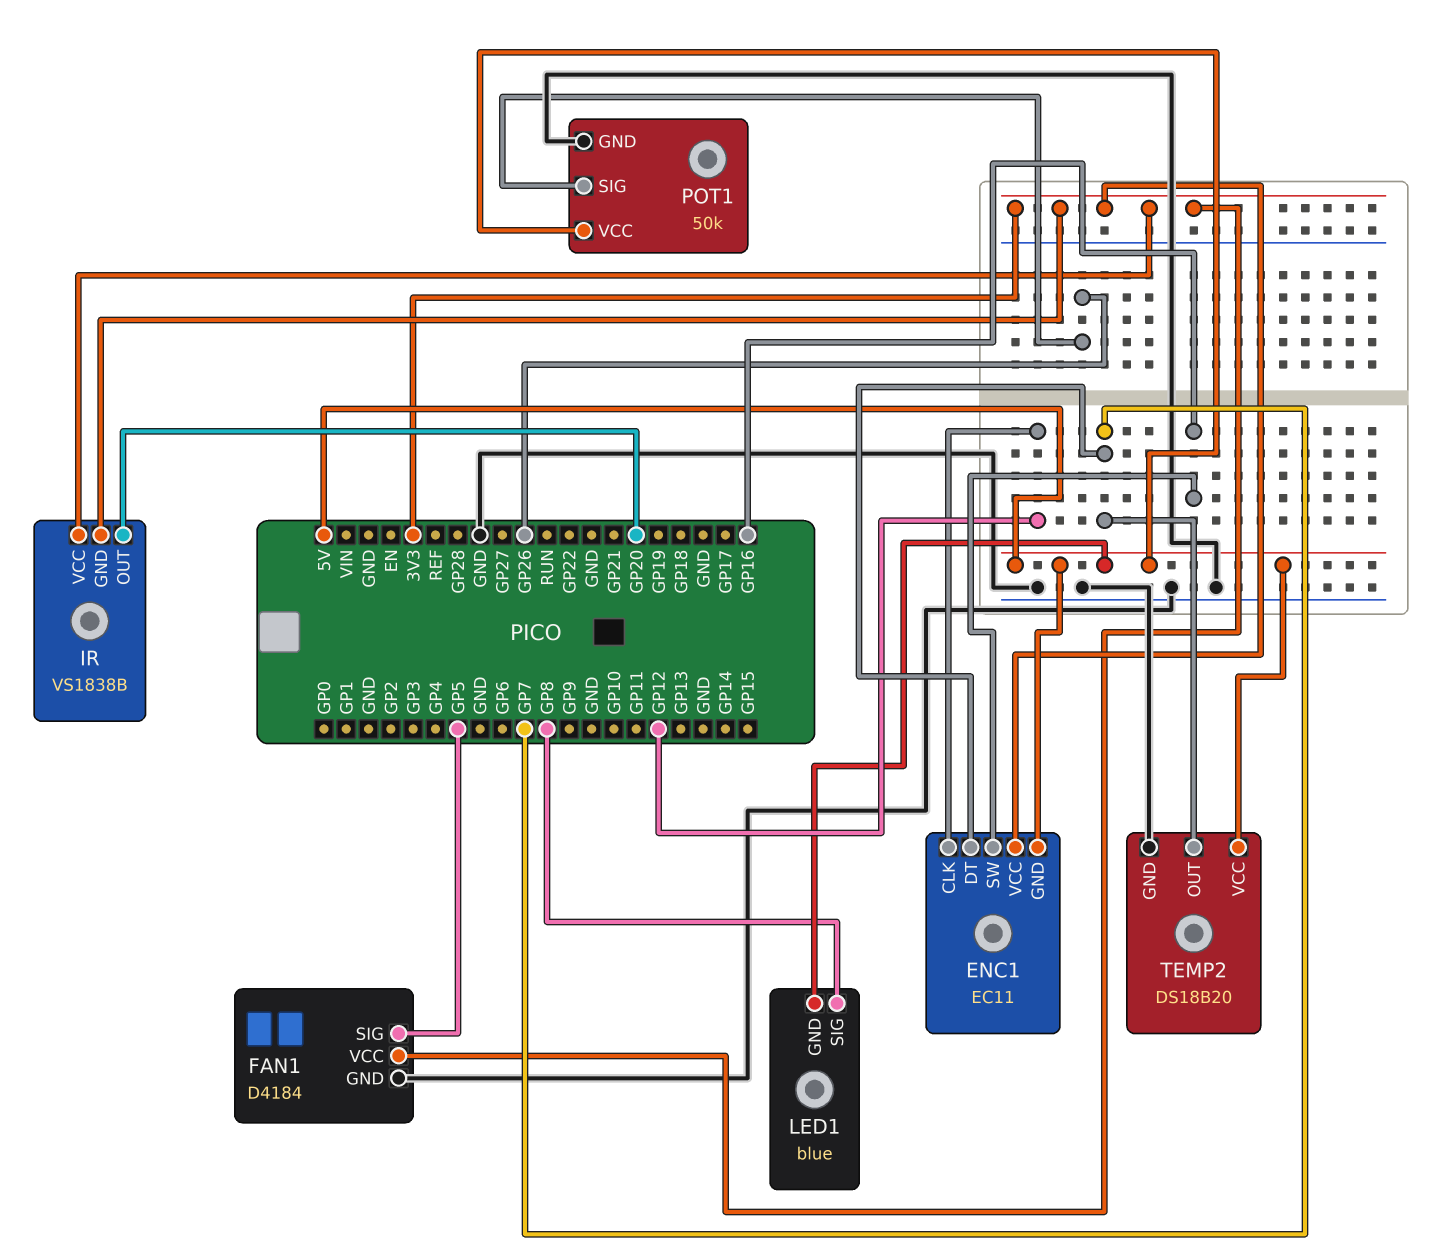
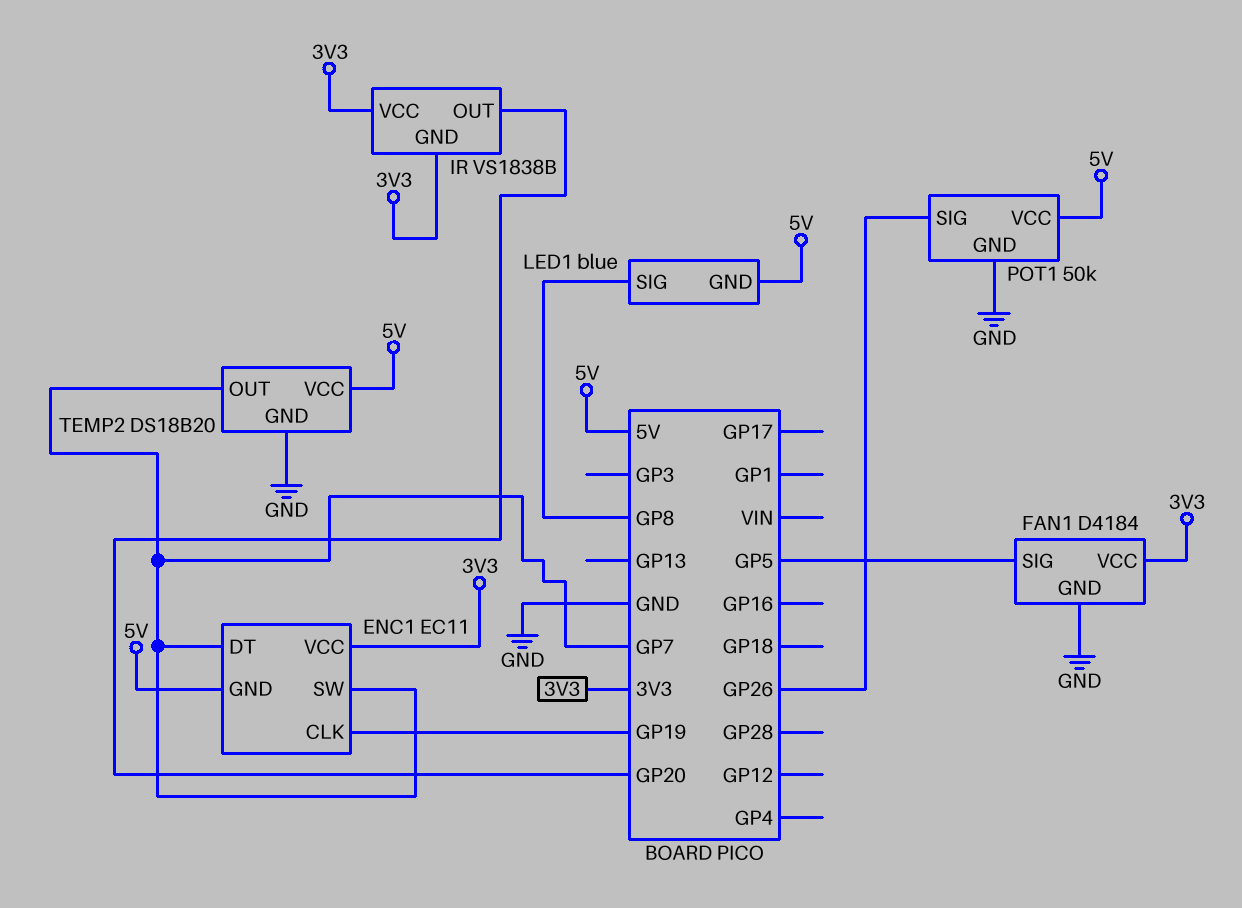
ENC1 pin CLK: GP12 -> GP19
ENC1 pin SW: GP16 -> GP7

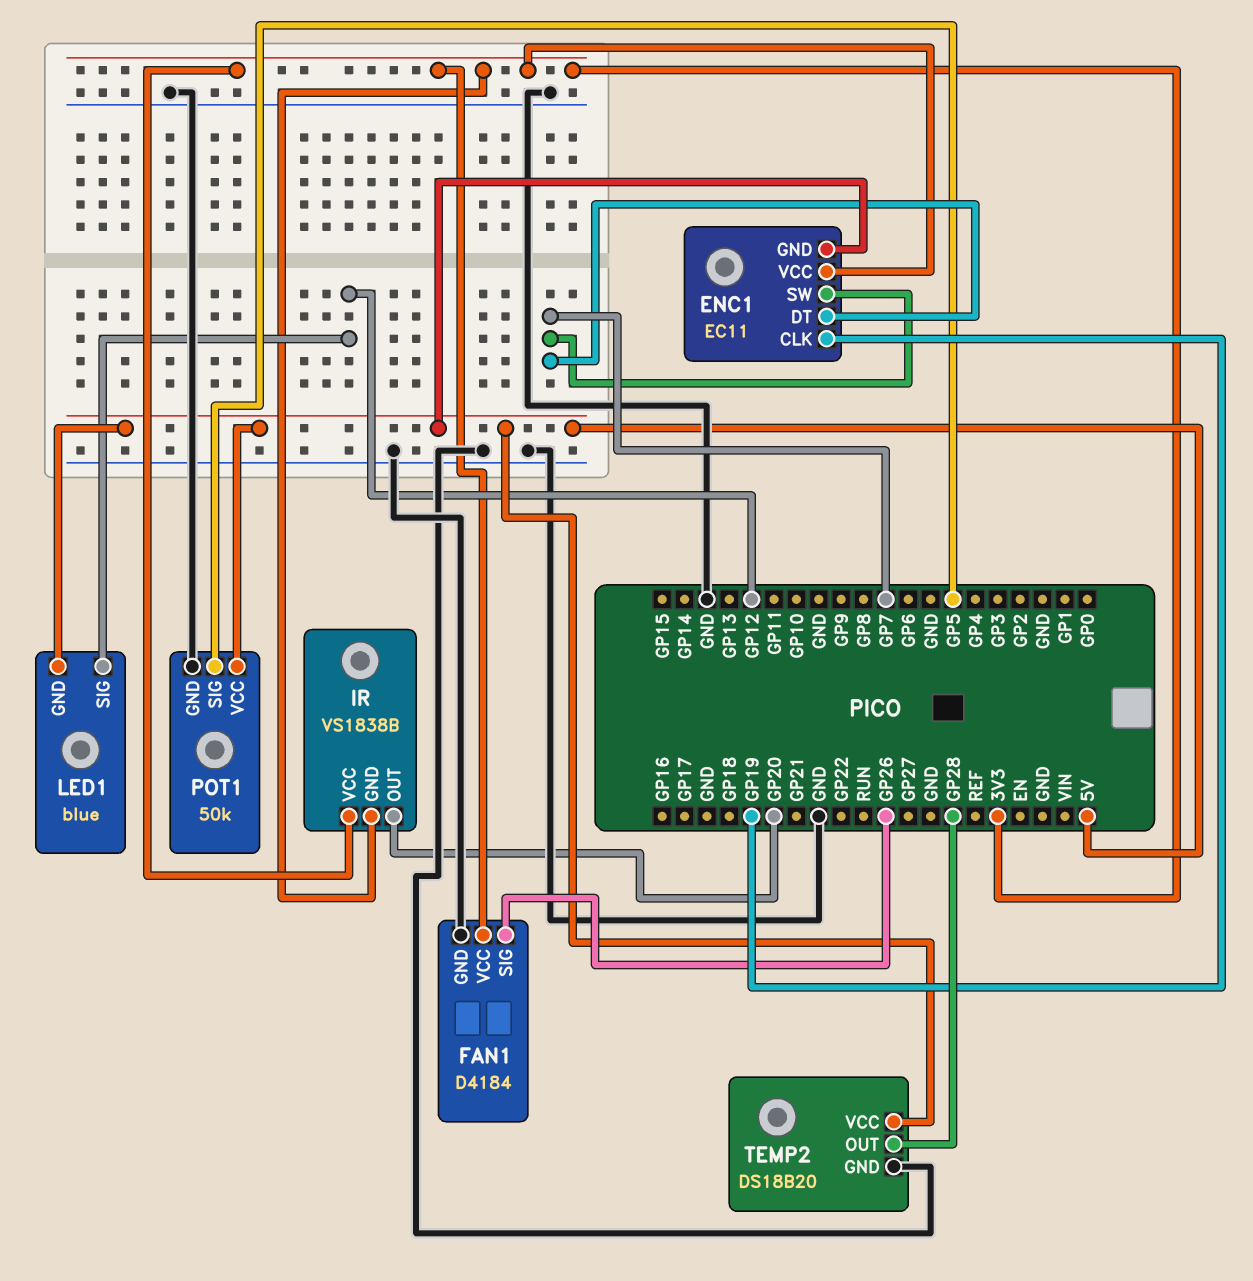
FAN1 pin SIG: GP5 -> GP26
LED1 pin SIG: GP8 -> GP12
POT1 pin SIG: GP26 -> GP5
TEMP2 pin OUT: GP7 -> GP28

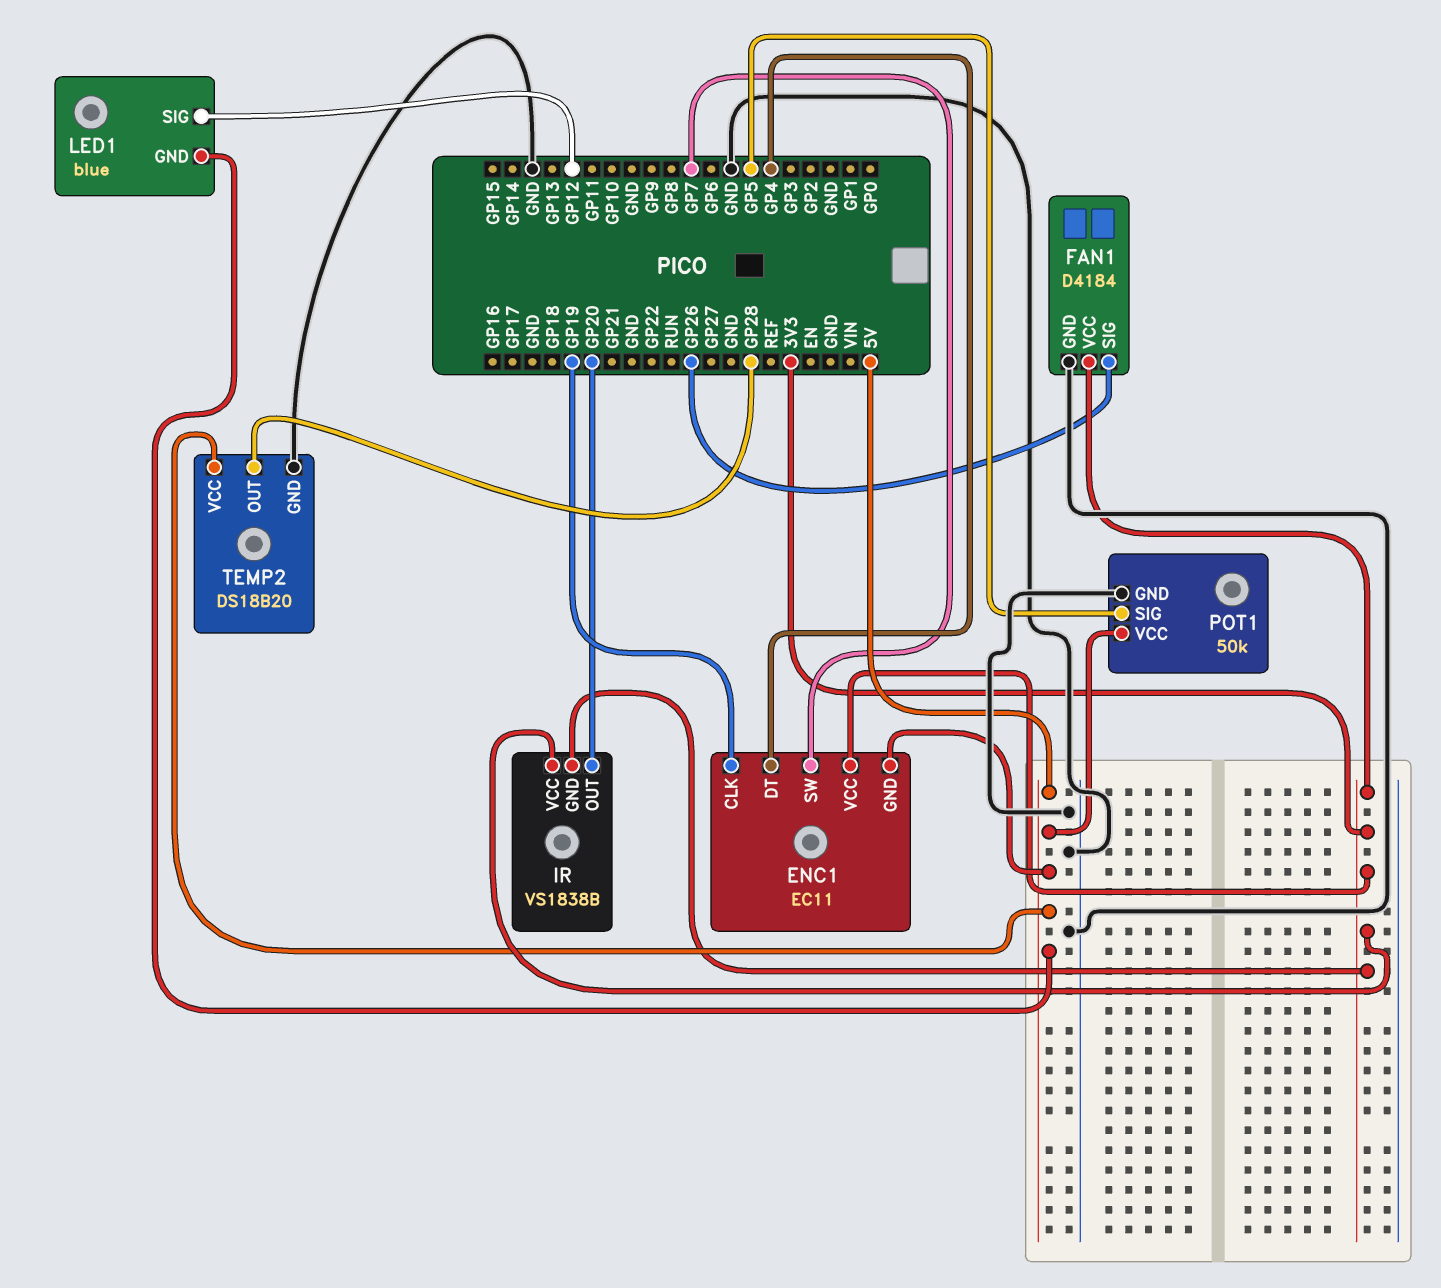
ENC1 pin DT: GP7 -> GP4

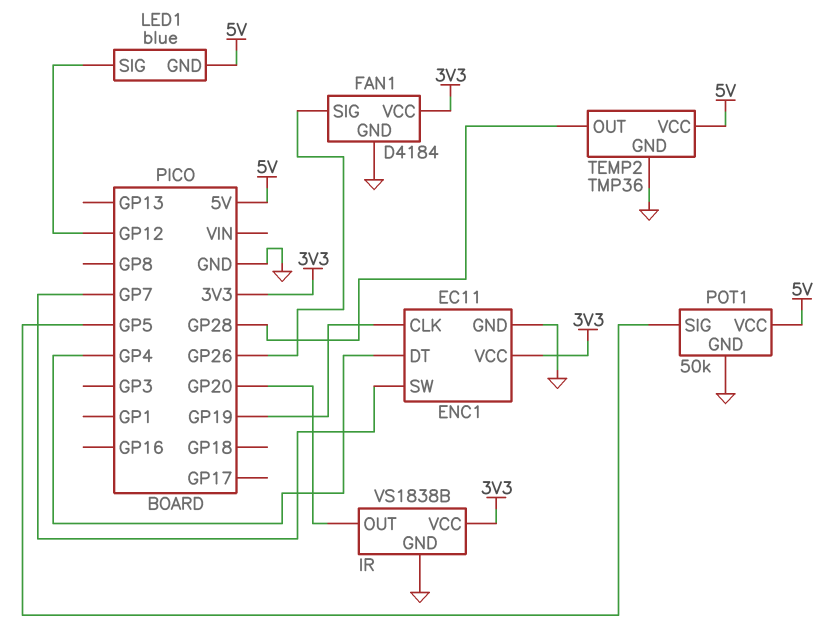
ENC1 pin GND: 5V -> GND
IR pin GND: 3V3 -> GND
TEMP2: DS18B20 -> TMP36

